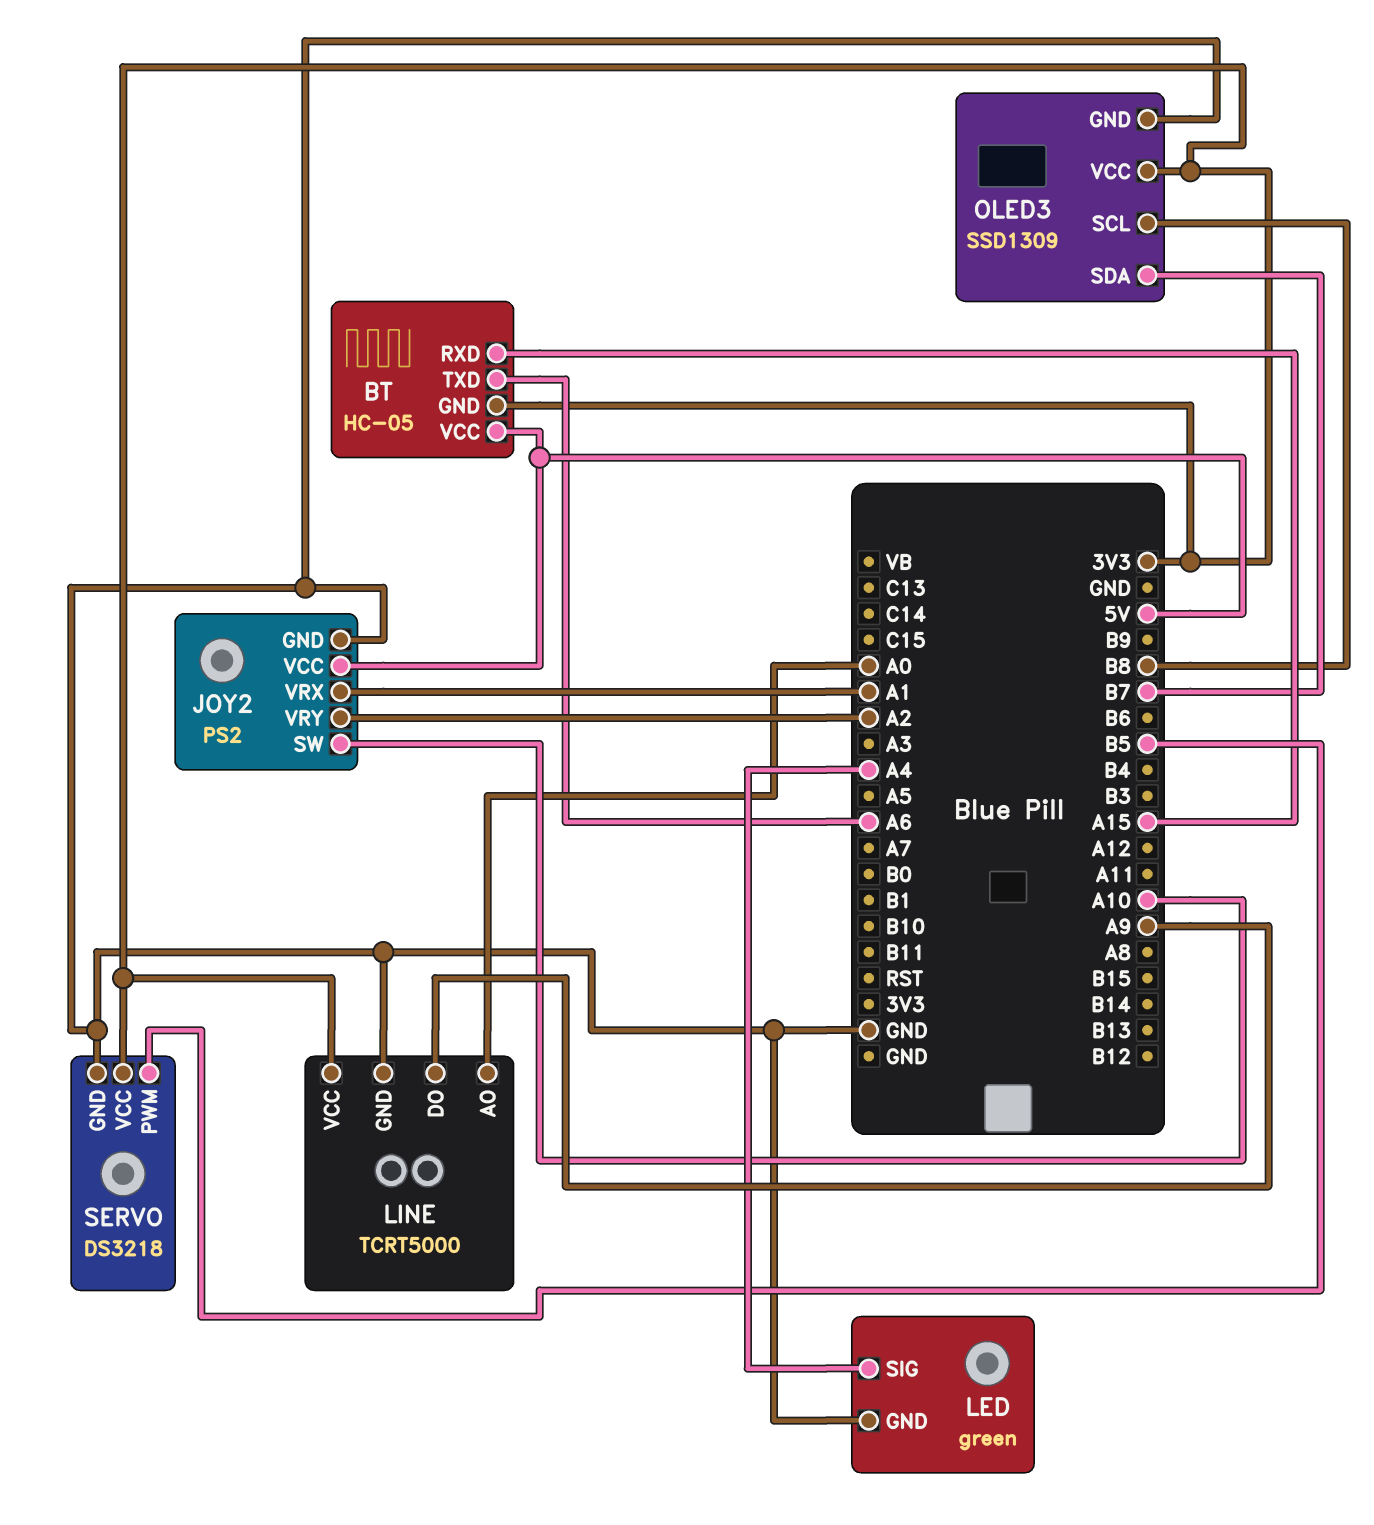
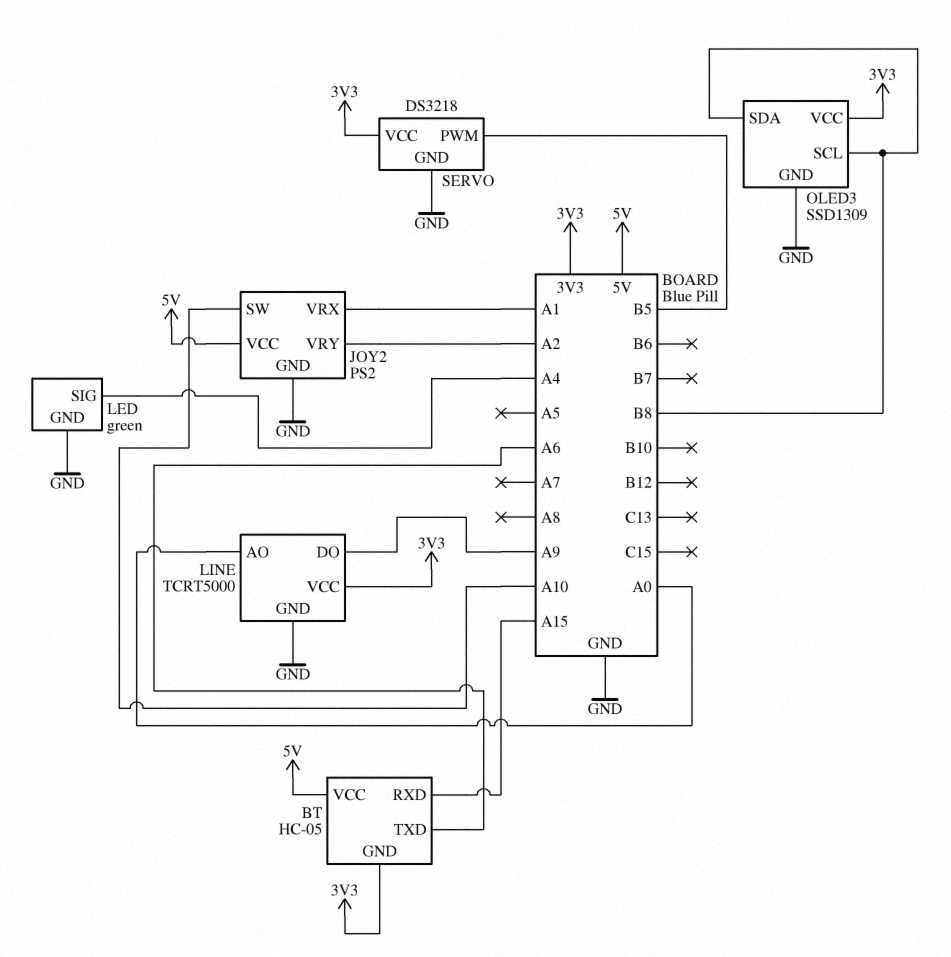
OLED3 pin SDA: B7 -> B8

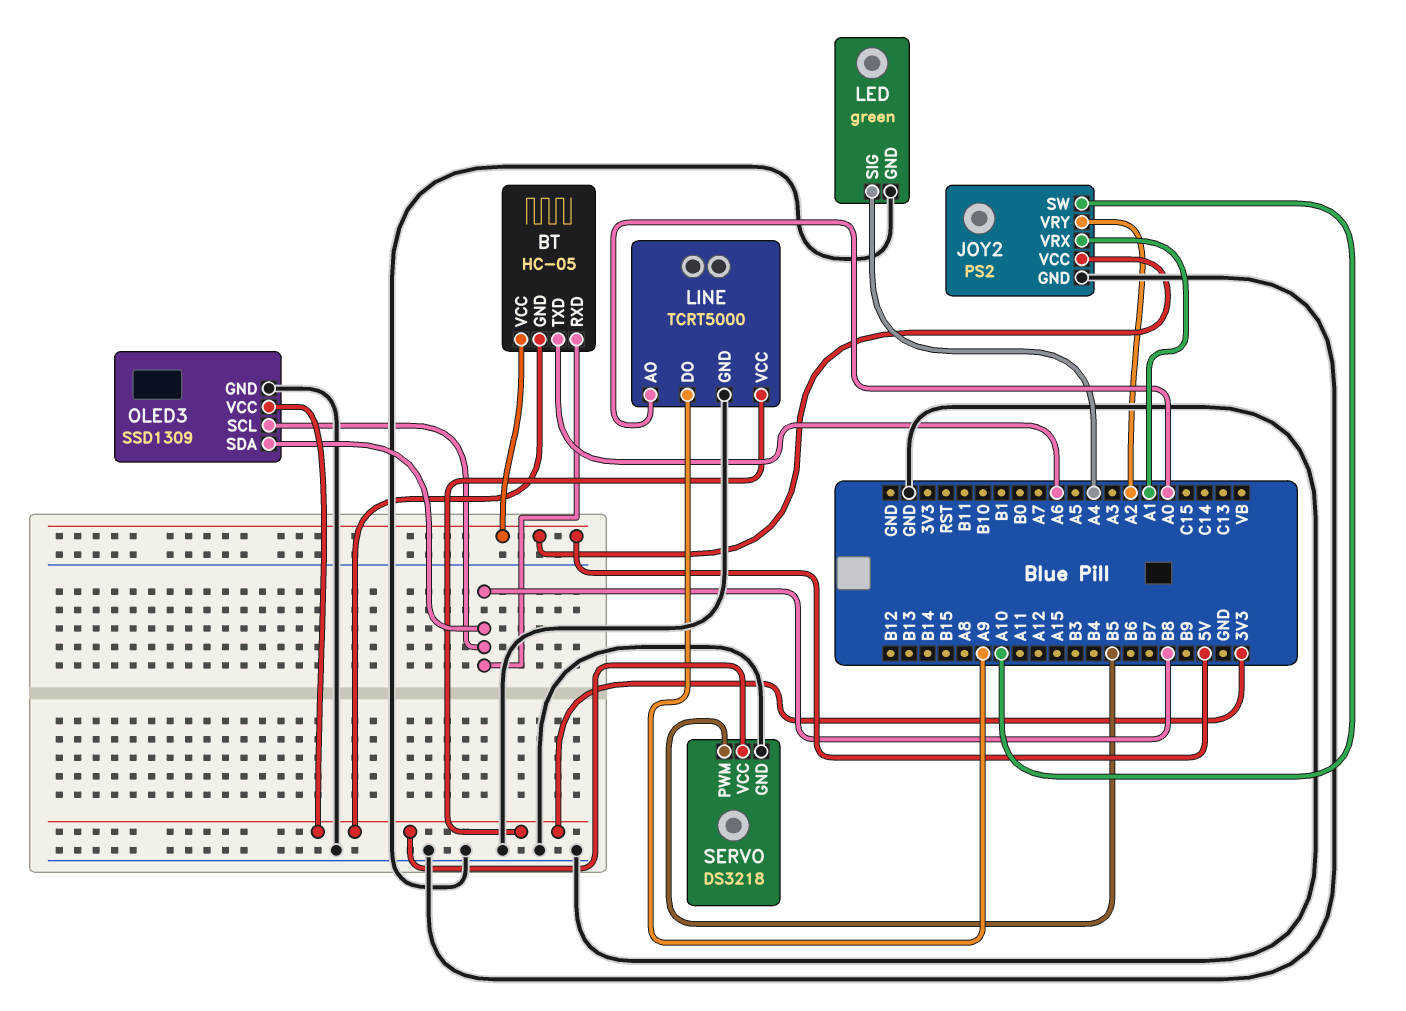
BT pin RXD: A15 -> B8

